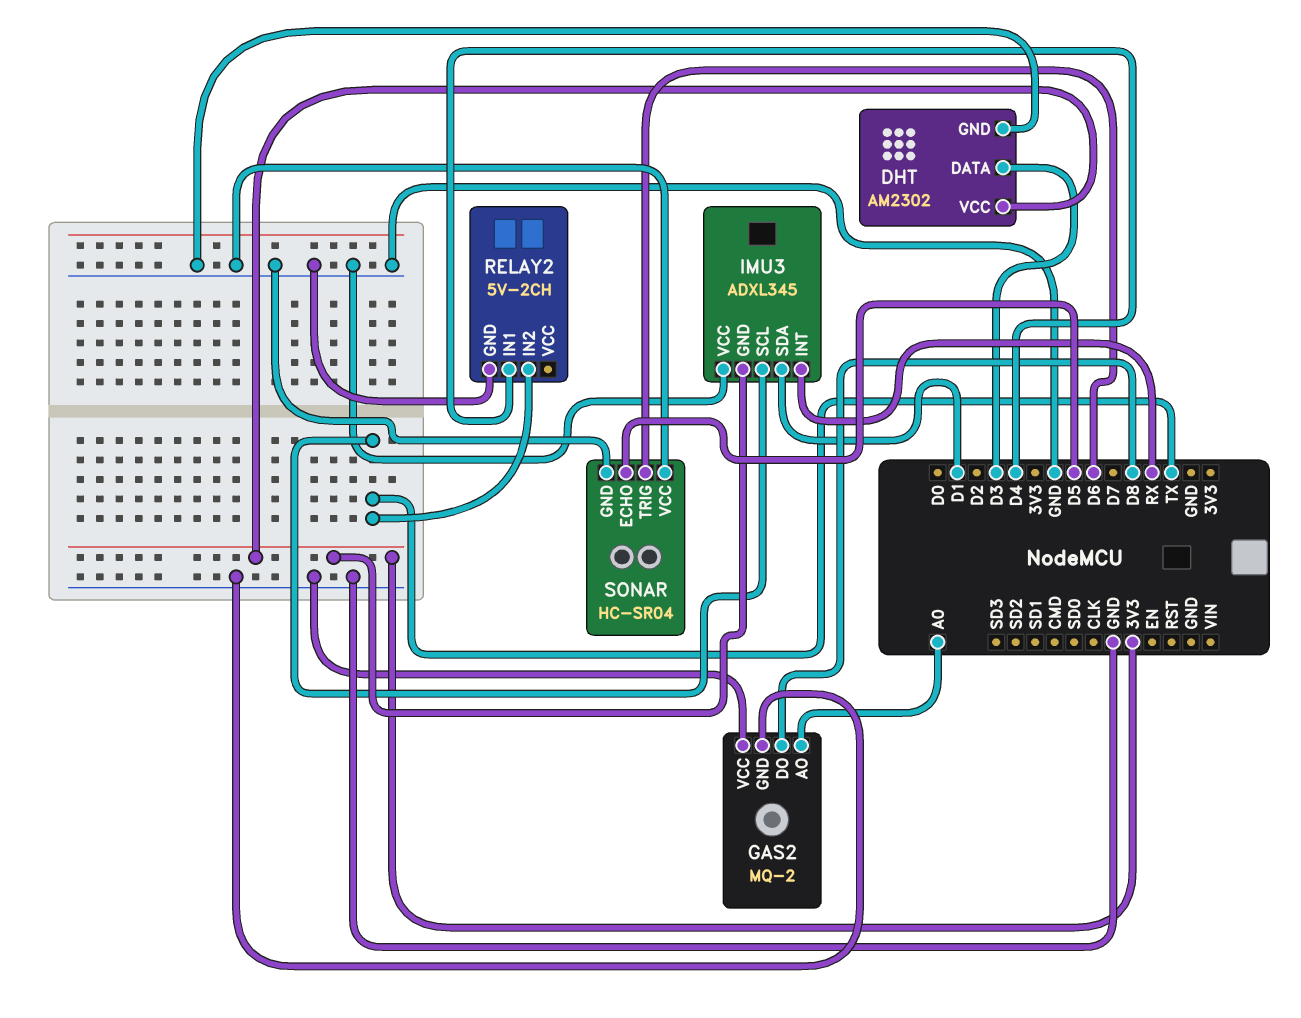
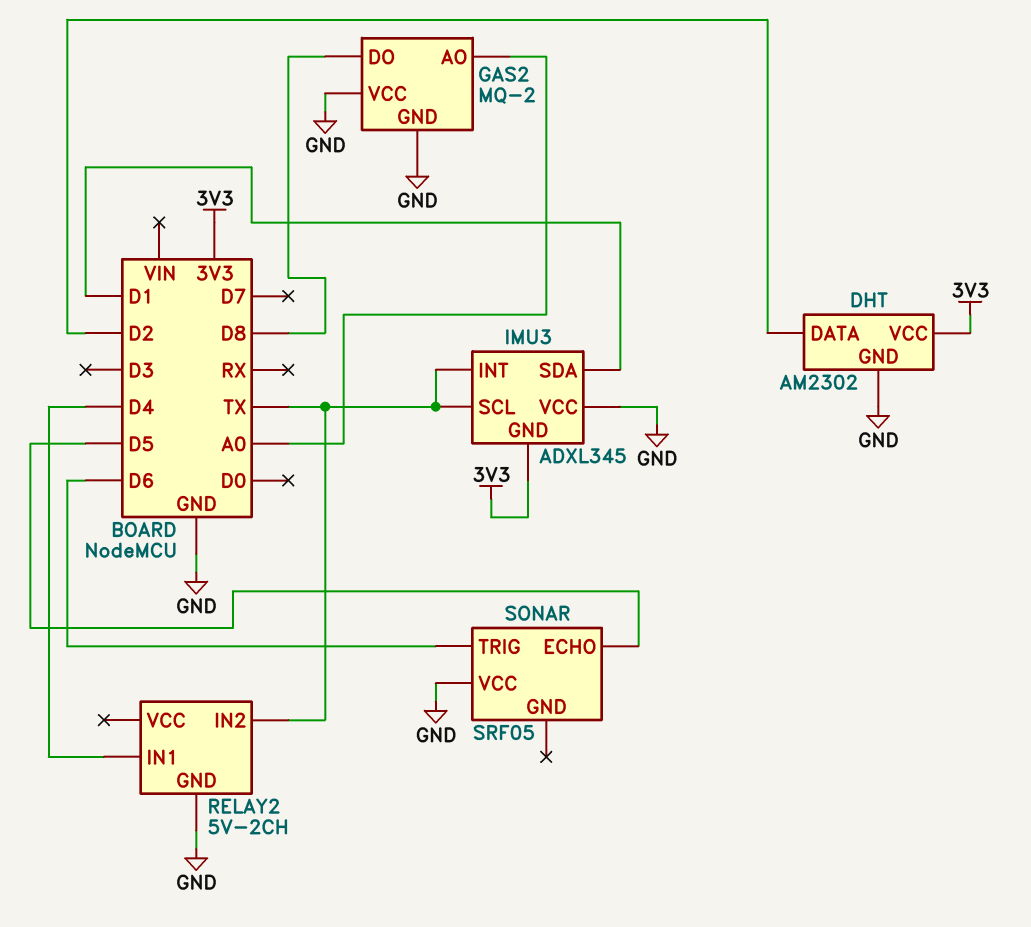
DHT pin DATA: D3 -> D2
IMU3 pin INT: RX -> TX
SONAR: HC-SR04 -> SRF05
SONAR pin GND: GND -> none

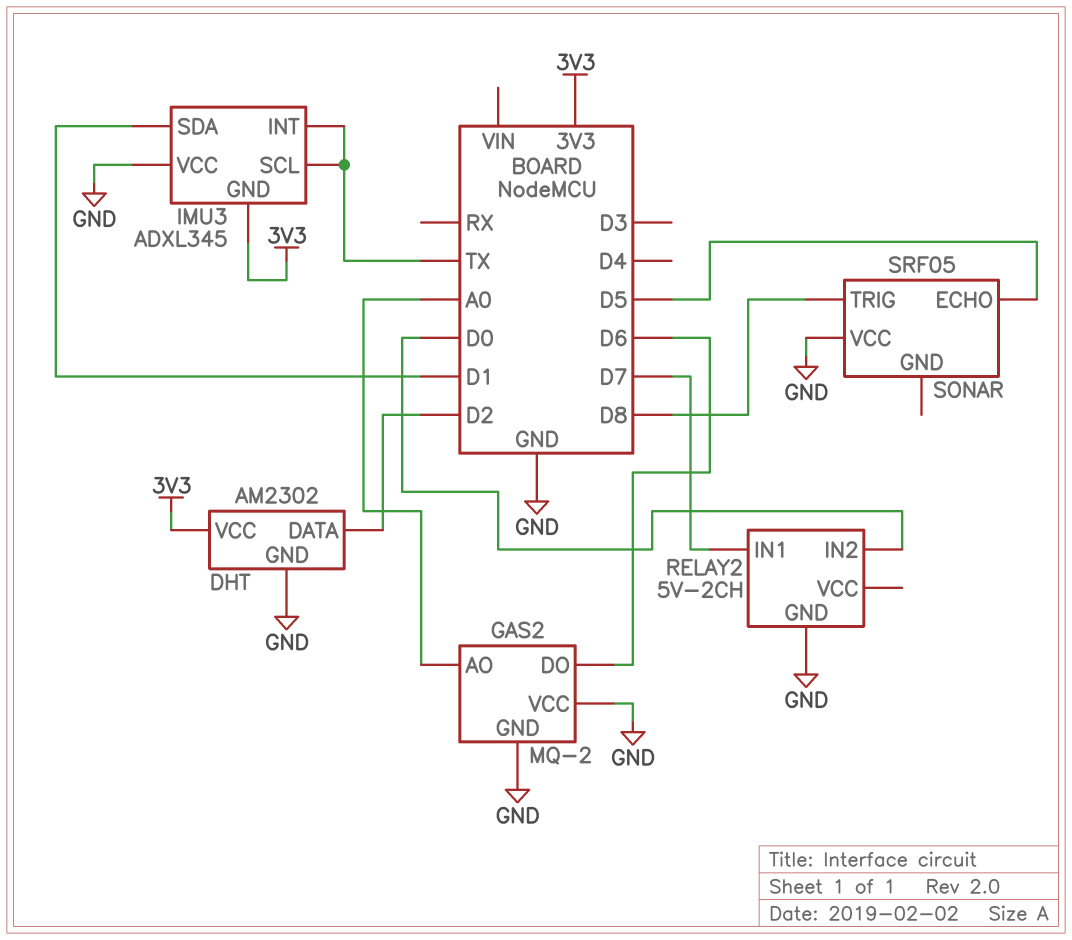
GAS2 pin DO: D8 -> D6
RELAY2 pin IN1: D4 -> D7
RELAY2 pin IN2: TX -> D0
SONAR pin TRIG: D6 -> D8

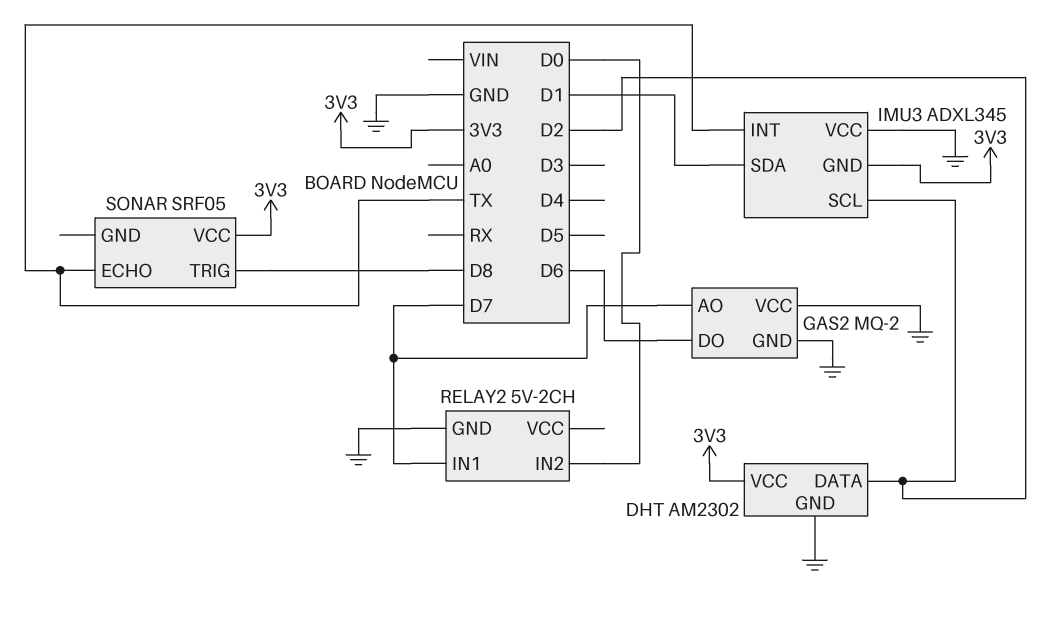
GAS2 pin AO: A0 -> D7
IMU3 pin SCL: TX -> D2
SONAR pin ECHO: D5 -> TX
SONAR pin VCC: GND -> 3V3

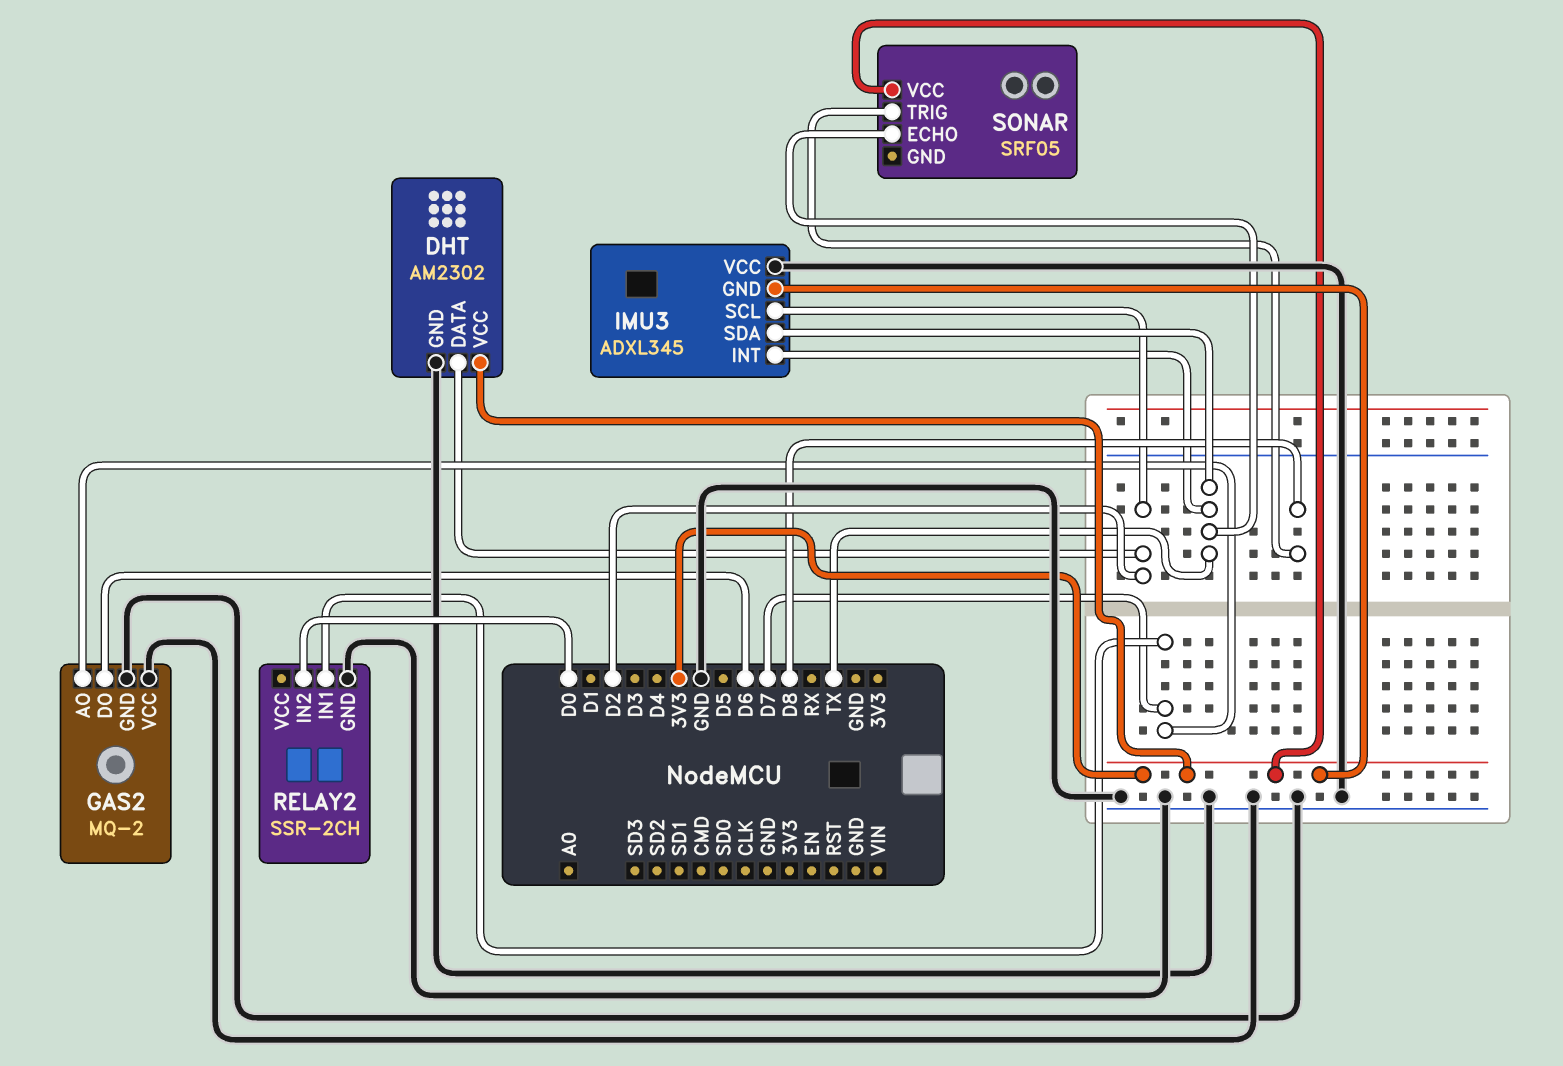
IMU3 pin SDA: D1 -> TX
RELAY2: 5V-2CH -> SSR-2CH

